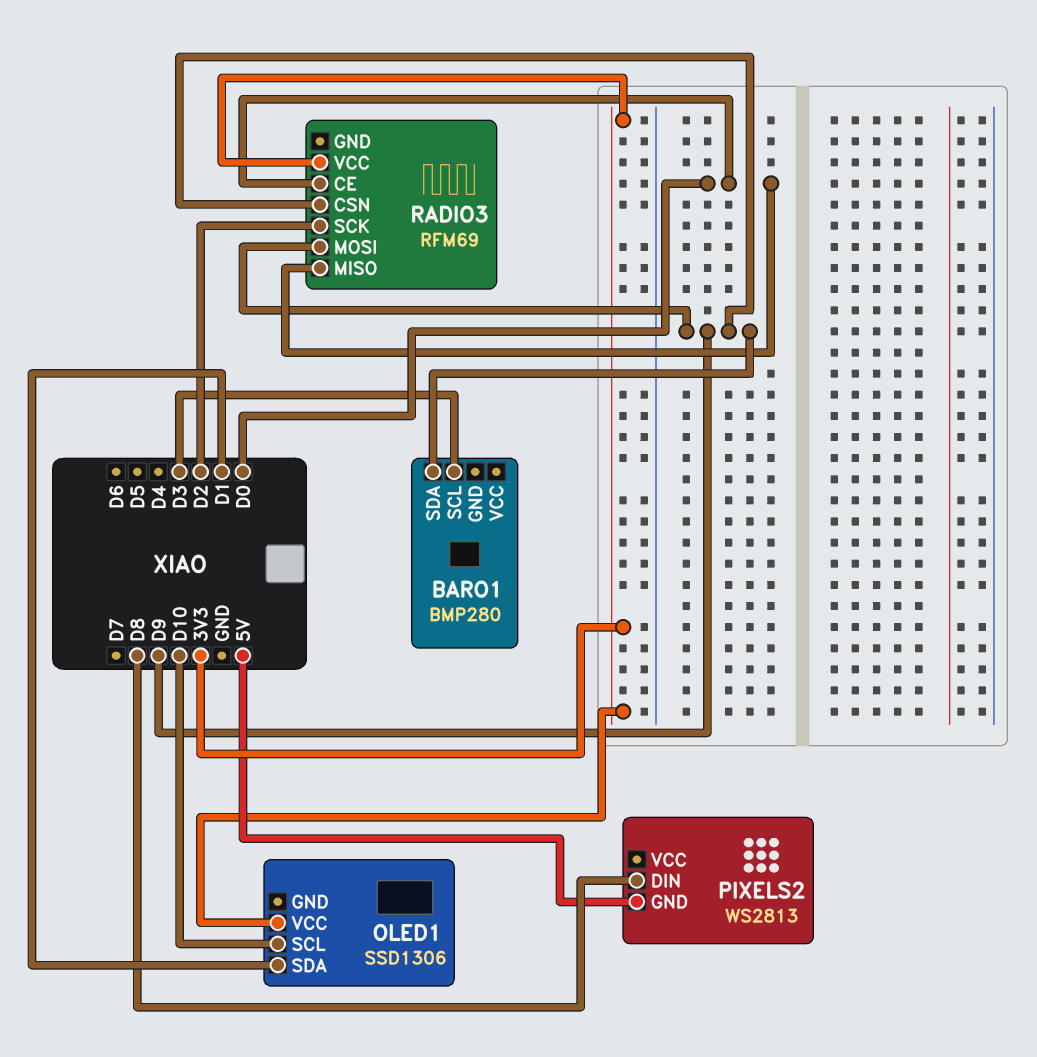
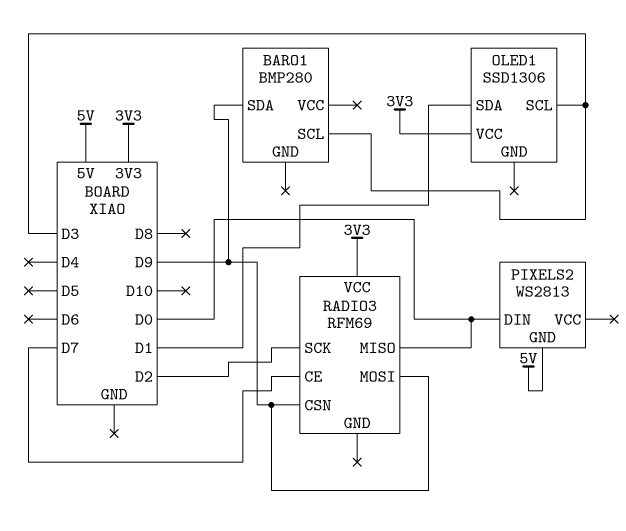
OLED1 pin SCL: D10 -> D3
PIXELS2 pin DIN: D8 -> D0
RADIO3 pin CE: D0 -> D7

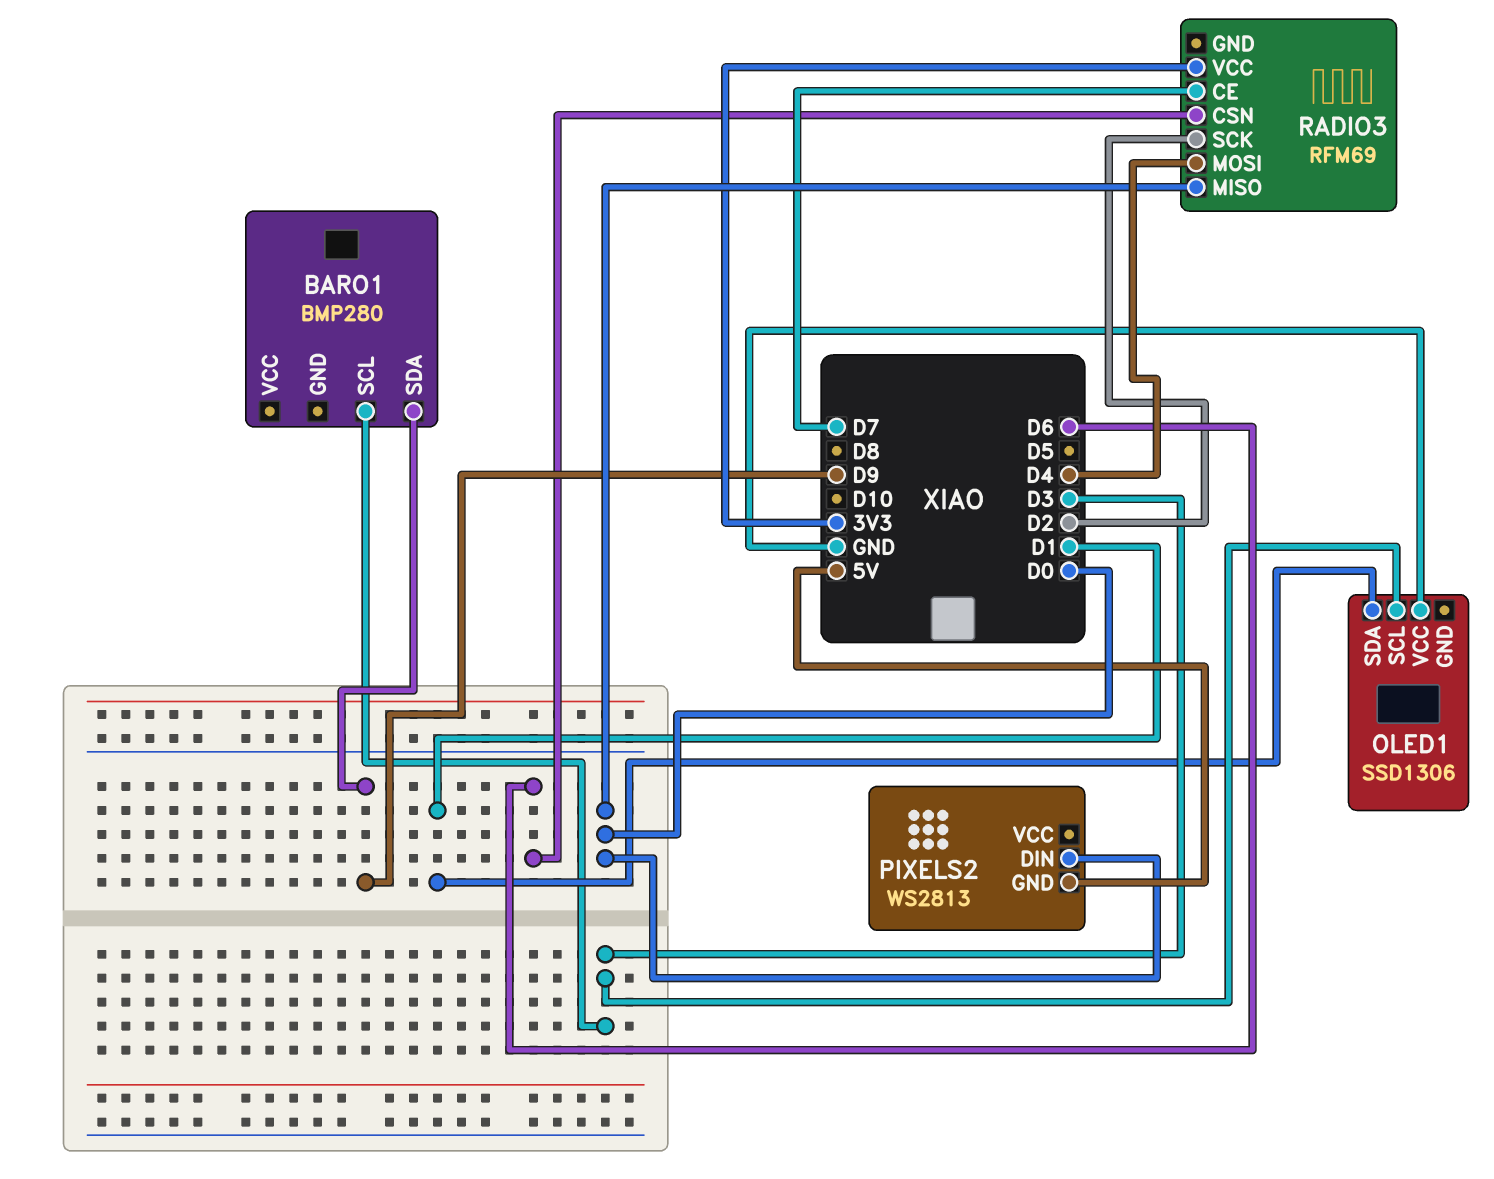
OLED1 pin VCC: 3V3 -> GND
RADIO3 pin CSN: D9 -> D6
RADIO3 pin MOSI: D9 -> D4

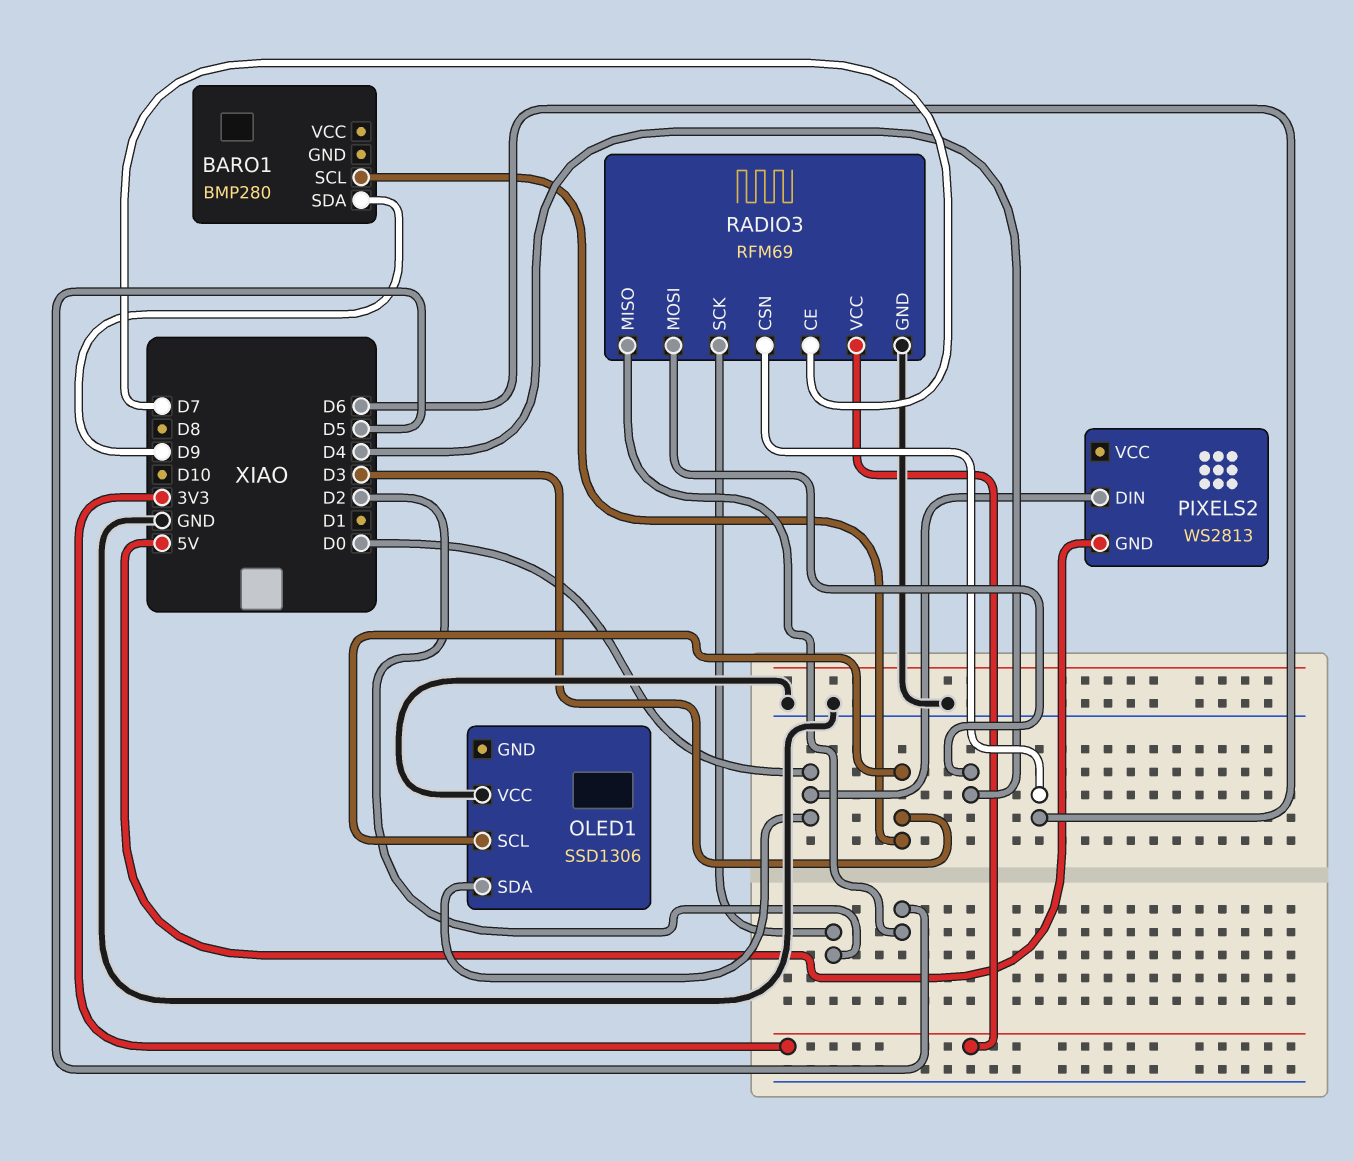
OLED1 pin SDA: D1 -> D0
RADIO3 pin GND: none -> GND
RADIO3 pin MISO: D0 -> D5

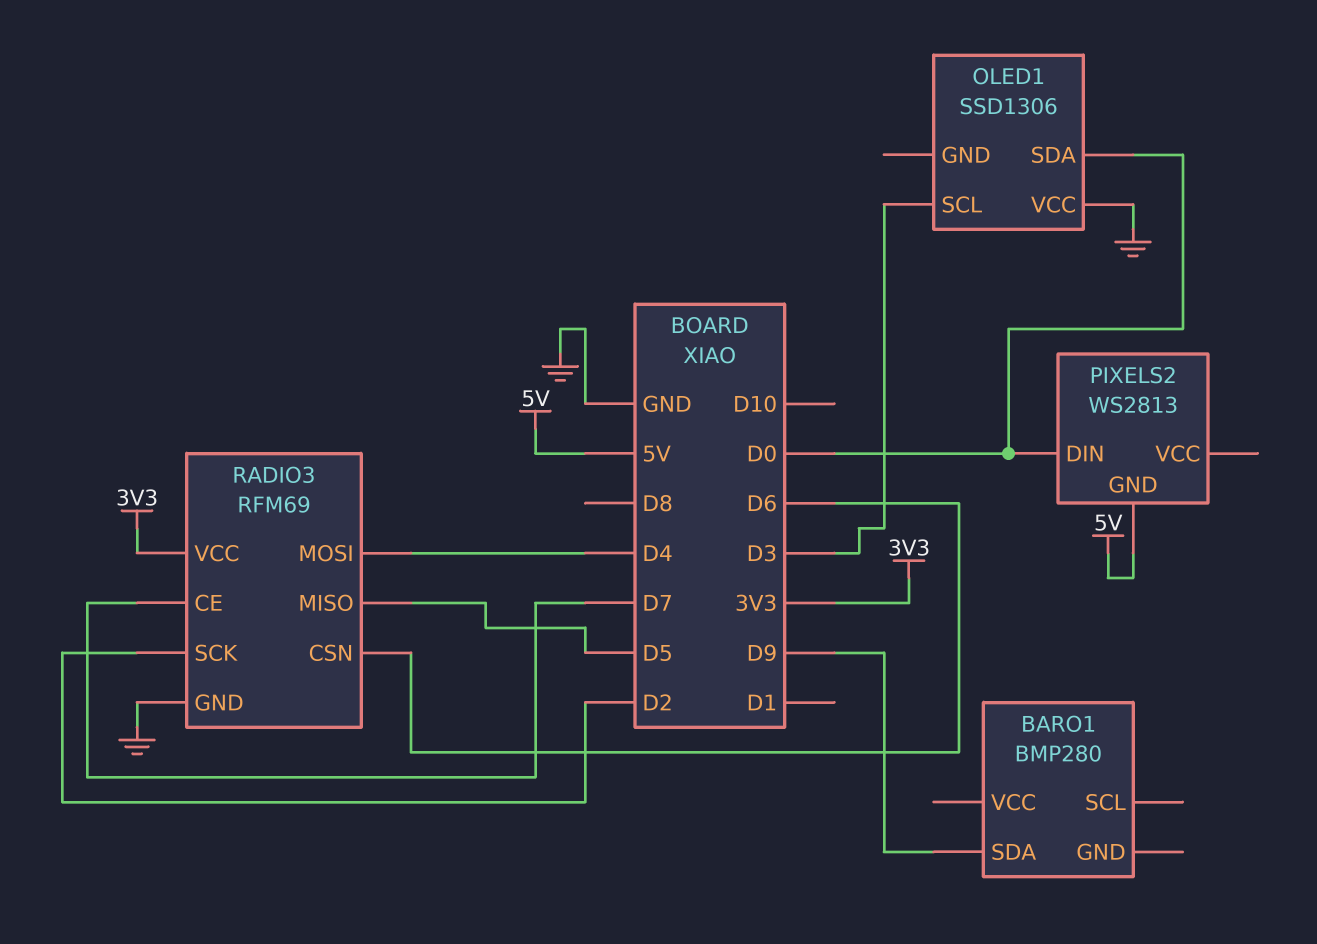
BARO1 pin SCL: D3 -> none

